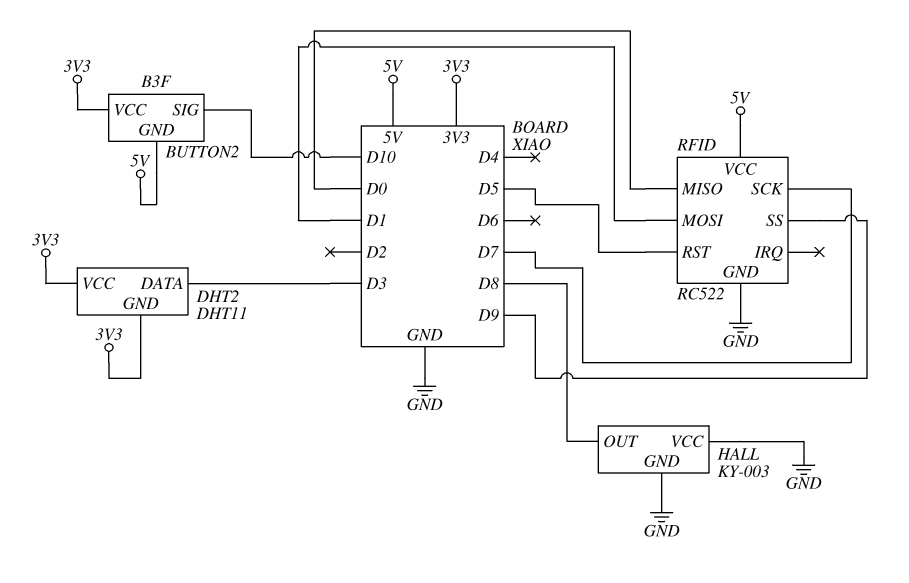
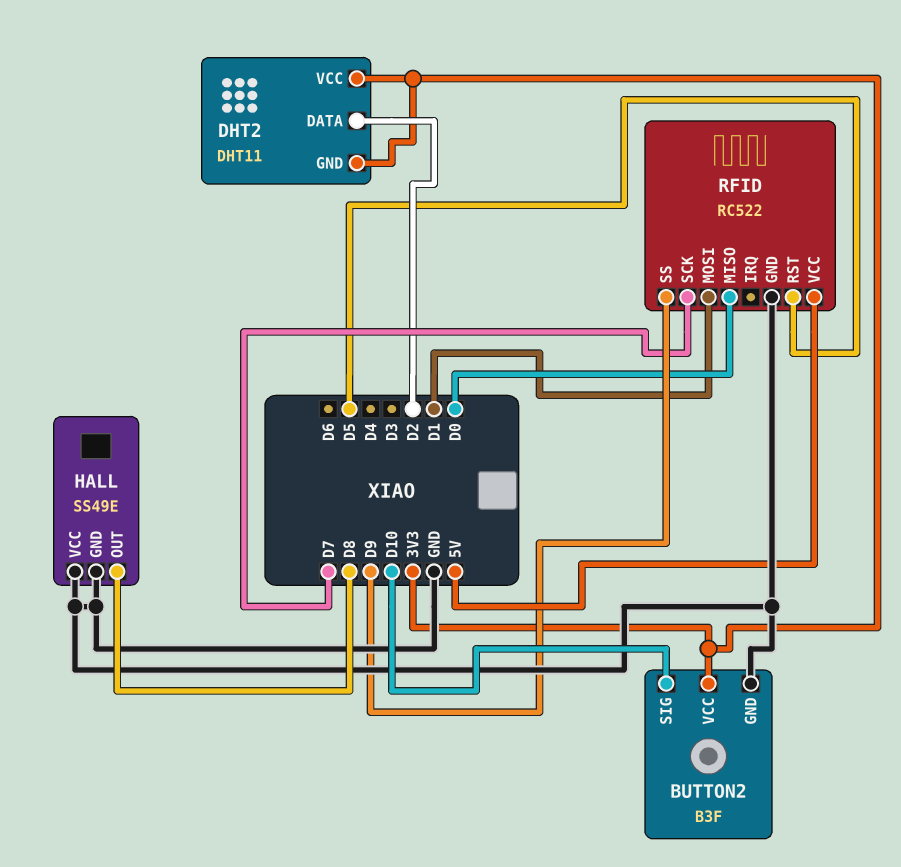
BUTTON2 pin GND: 5V -> GND
DHT2 pin DATA: D3 -> D2
HALL: KY-003 -> SS49E

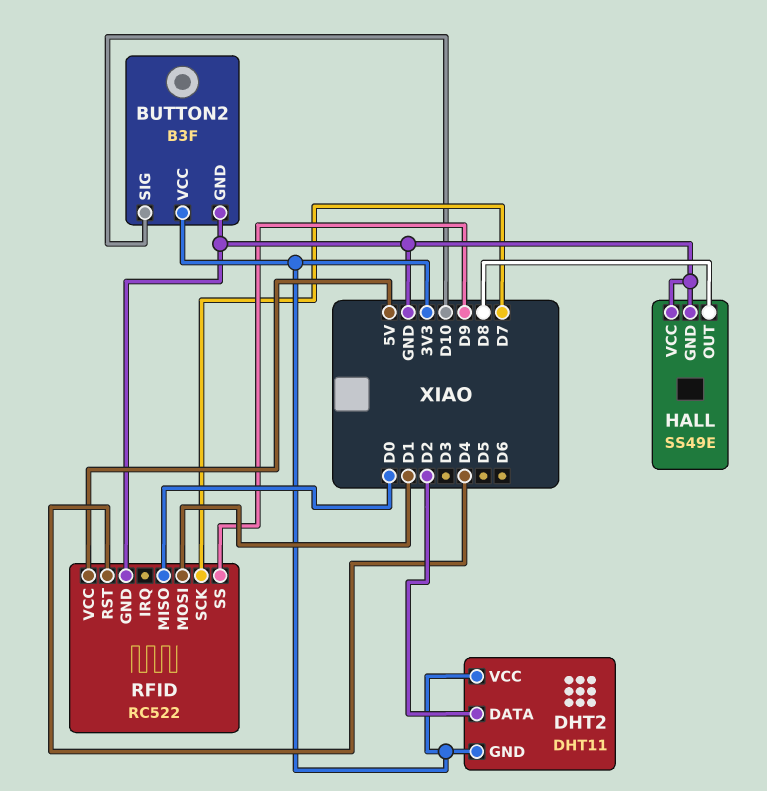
RFID pin RST: D5 -> D4

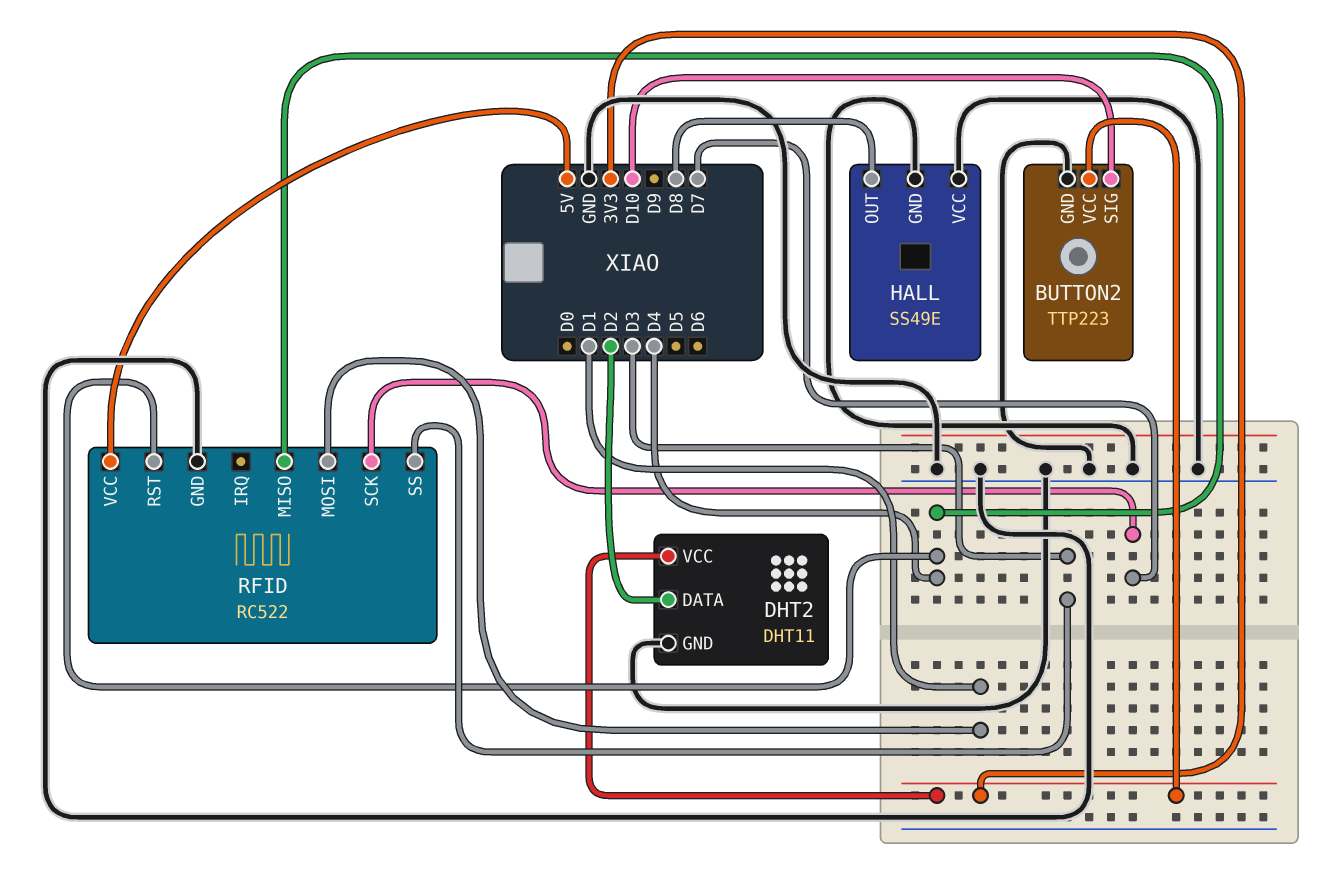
BUTTON2: B3F -> TTP223
DHT2 pin GND: 3V3 -> GND
RFID pin MISO: D0 -> D4
RFID pin SS: D9 -> D3

